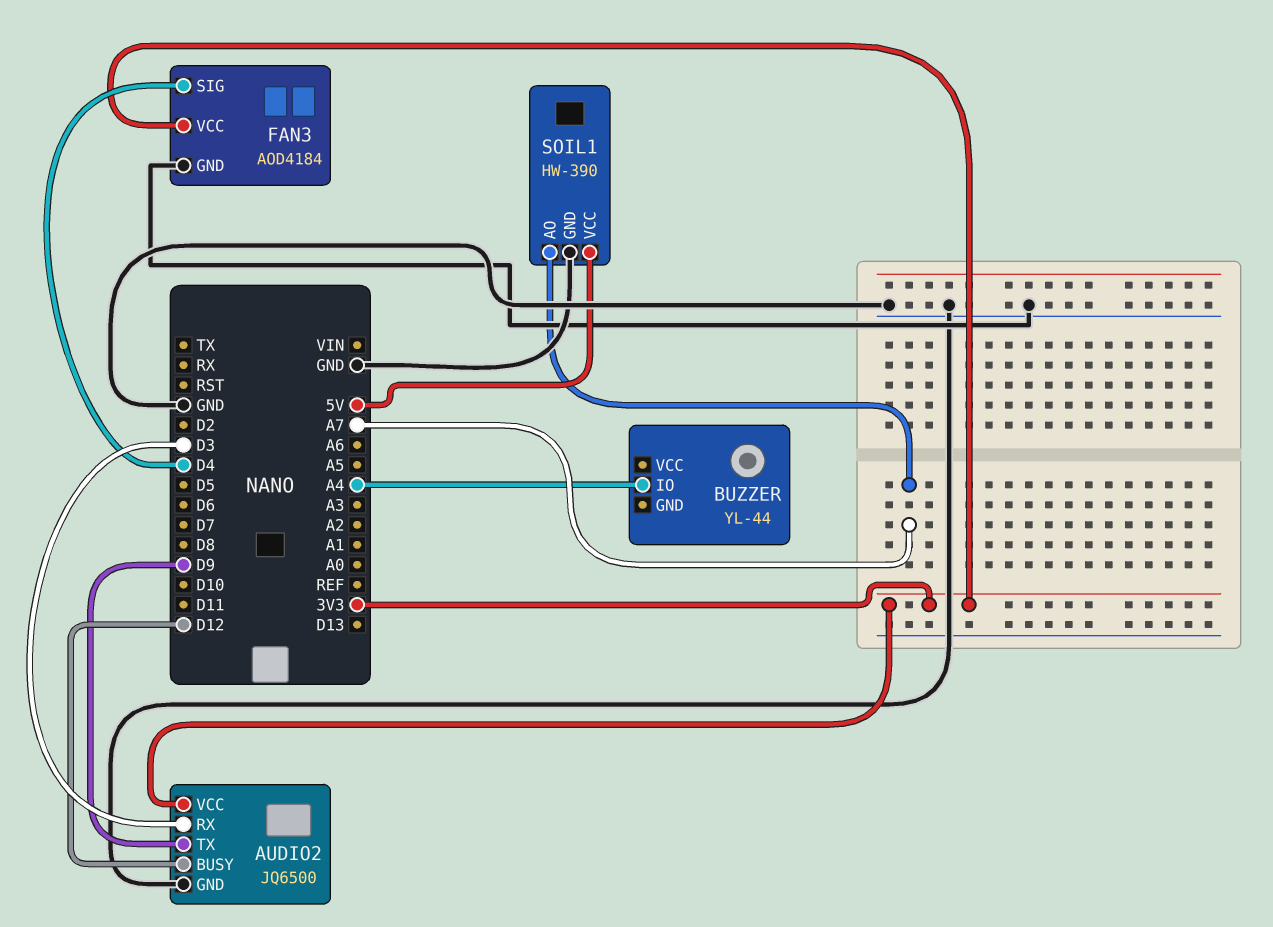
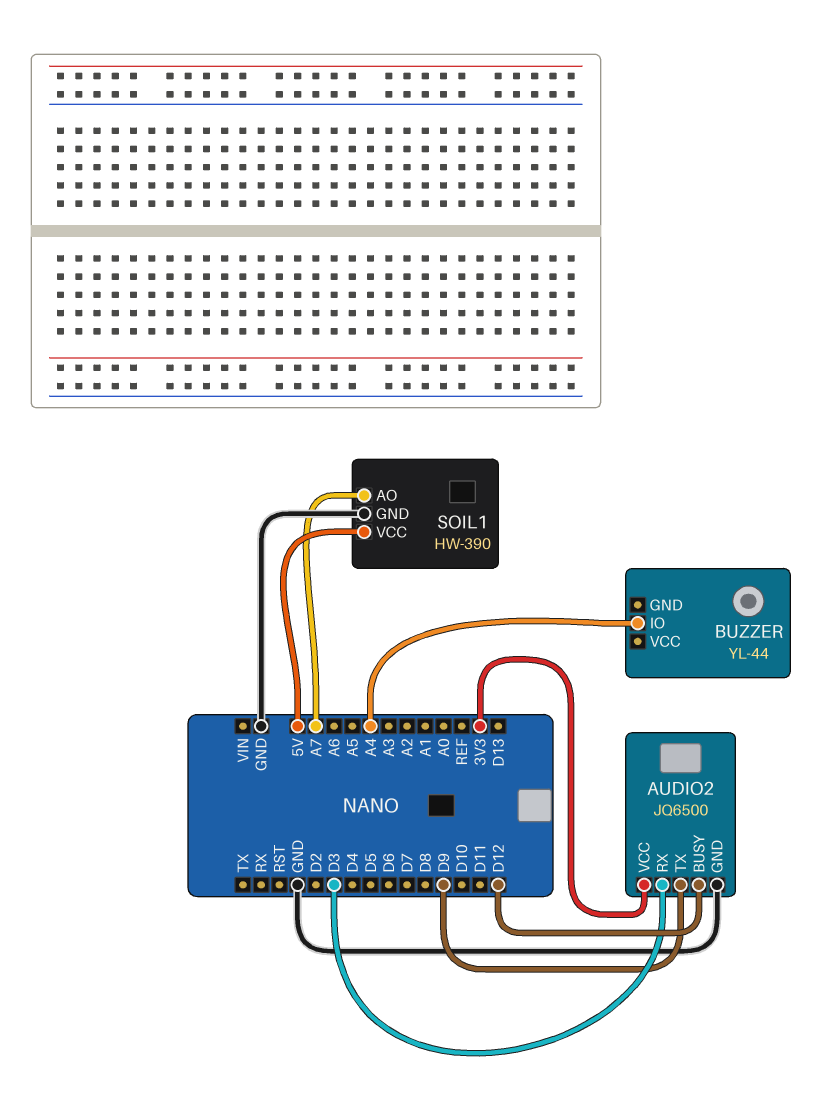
FAN3: AOD4184 -> none
FAN3 pin GND: GND -> none
FAN3 pin SIG: D4 -> none
FAN3 pin VCC: 3V3 -> none

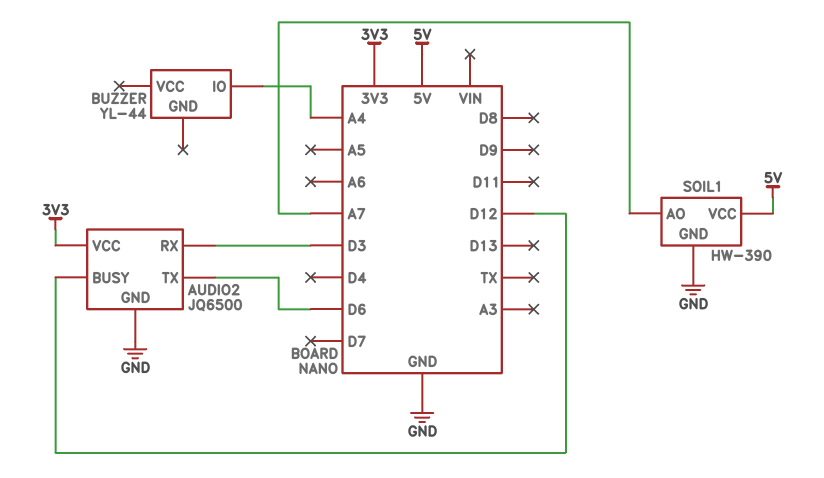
AUDIO2 pin TX: D9 -> D6

